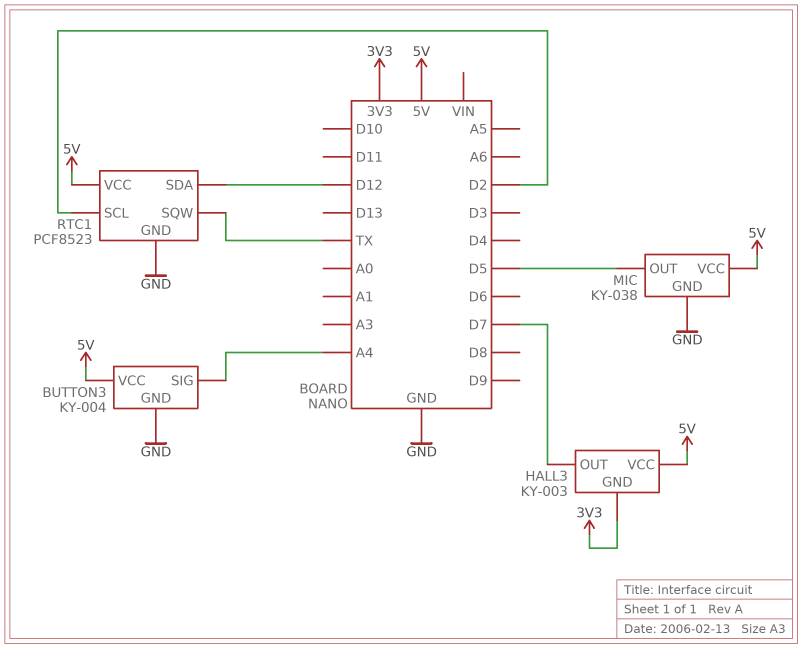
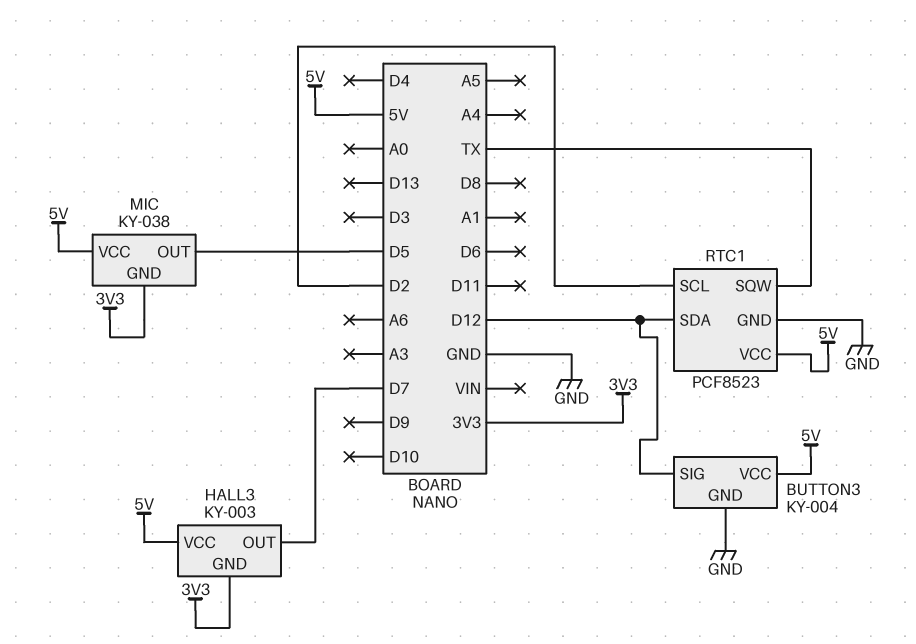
BUTTON3 pin SIG: A4 -> D12
MIC pin GND: GND -> 3V3

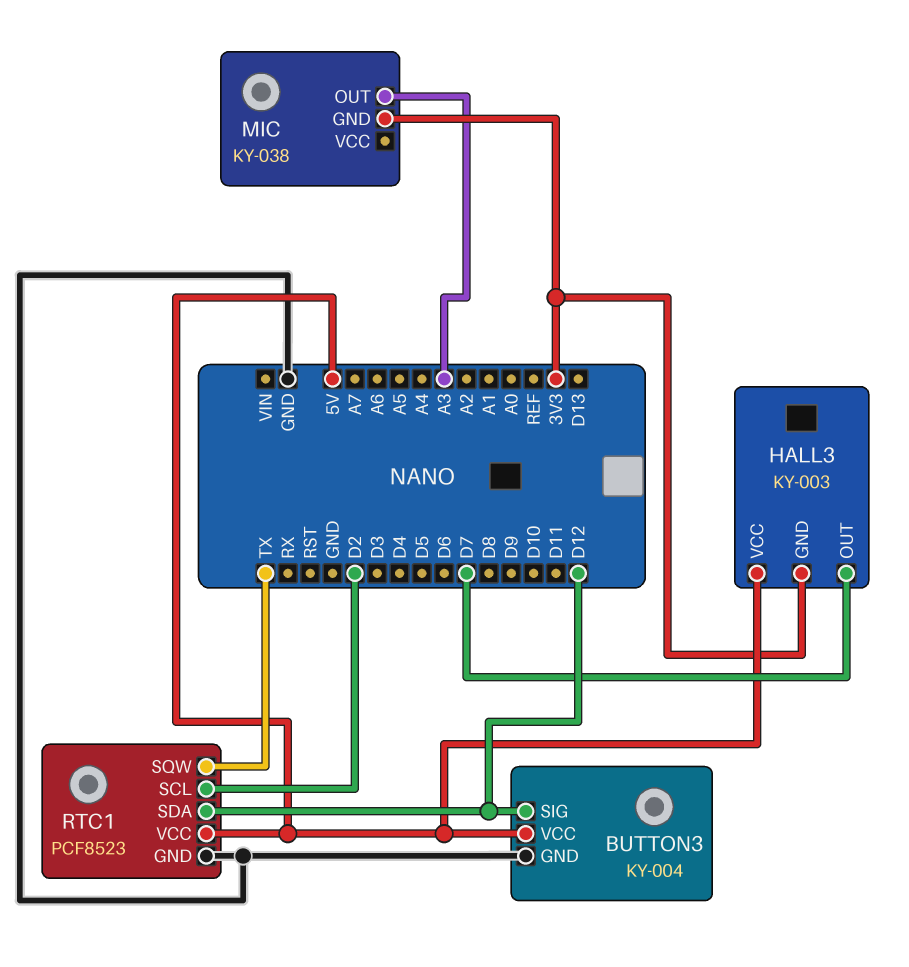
MIC pin OUT: D5 -> A3
MIC pin VCC: 5V -> none

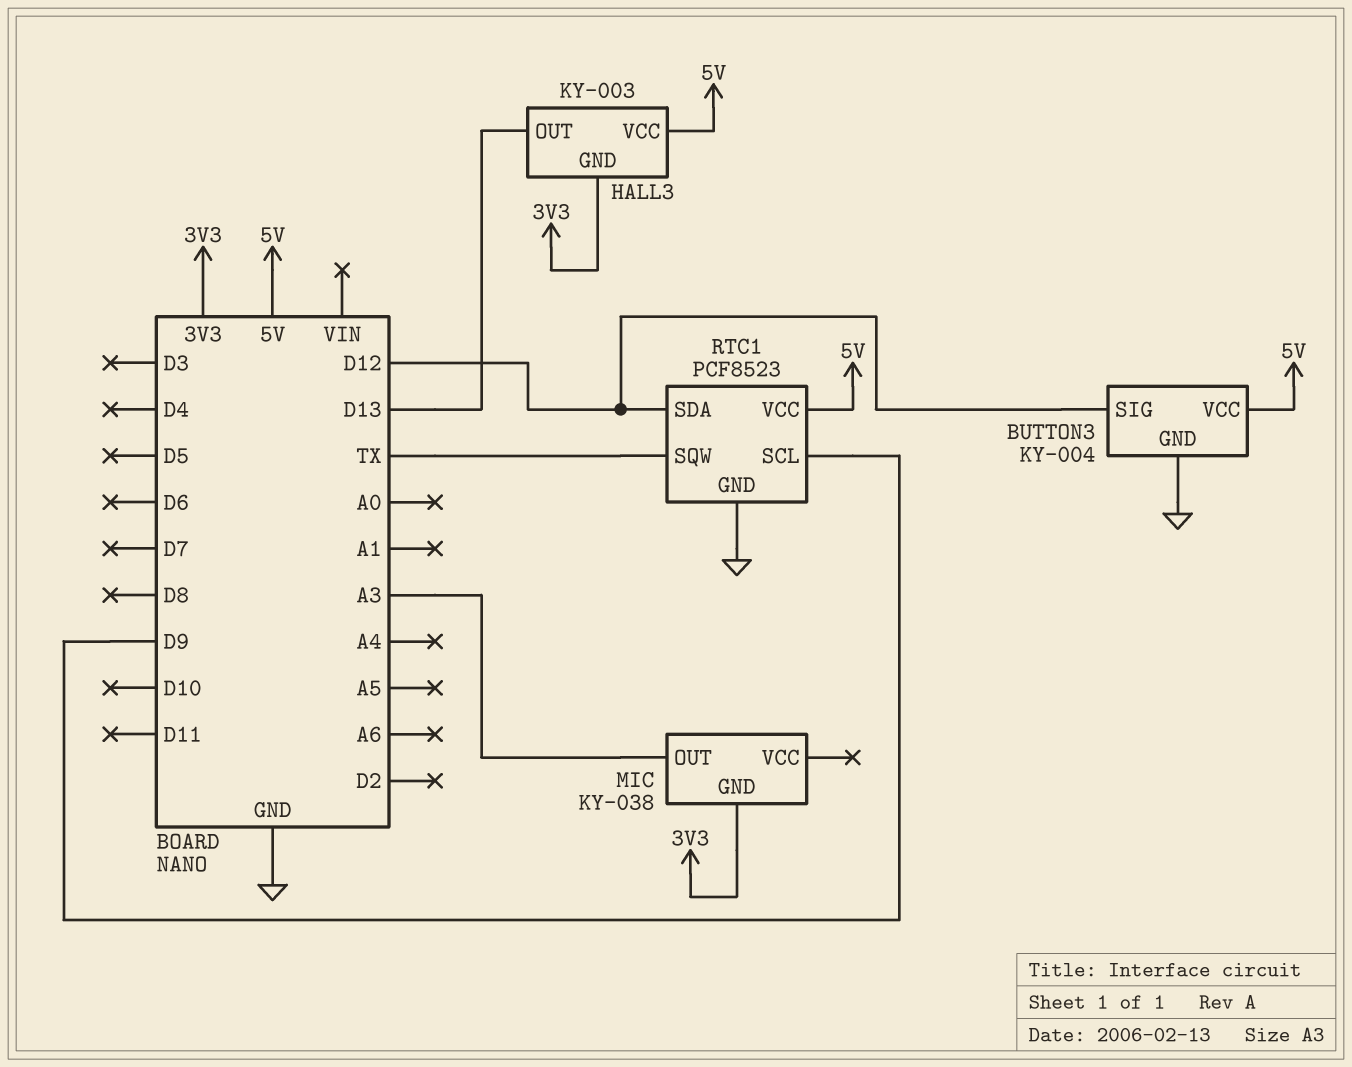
HALL3 pin OUT: D7 -> D13
RTC1 pin SCL: D2 -> D9

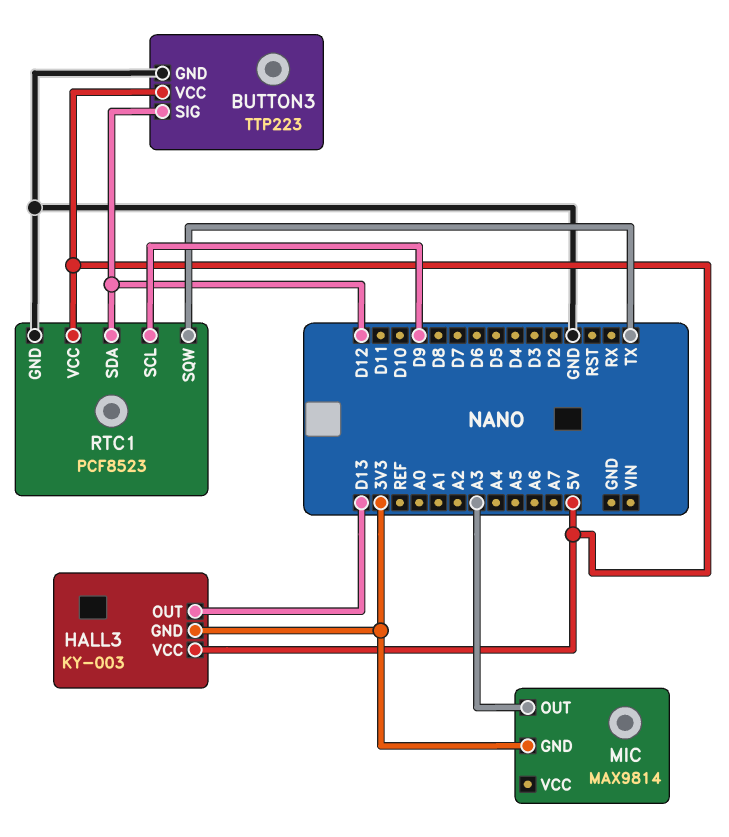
BUTTON3: KY-004 -> TTP223
MIC: KY-038 -> MAX9814

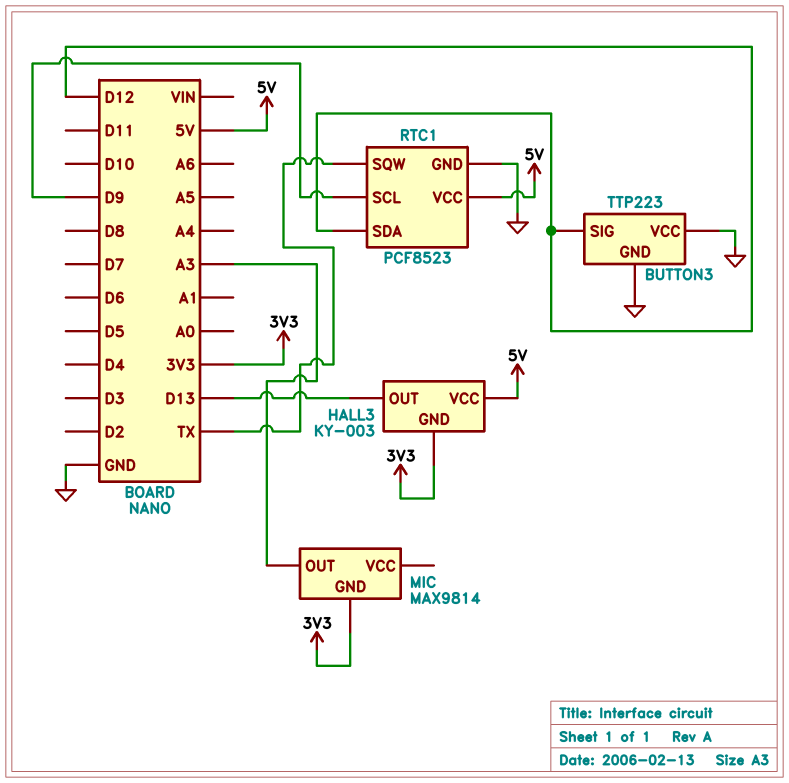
BUTTON3 pin VCC: 5V -> GND

